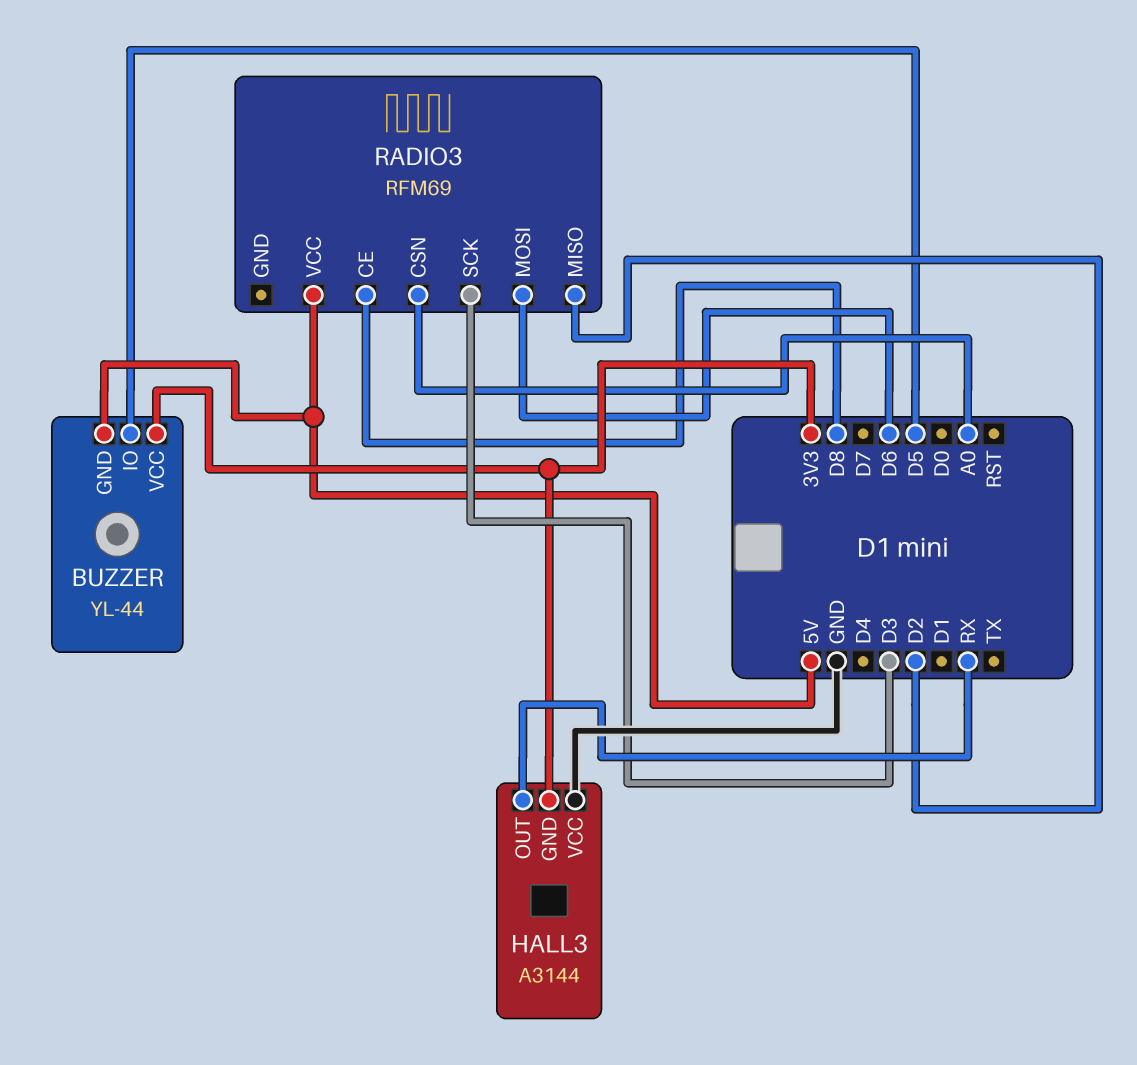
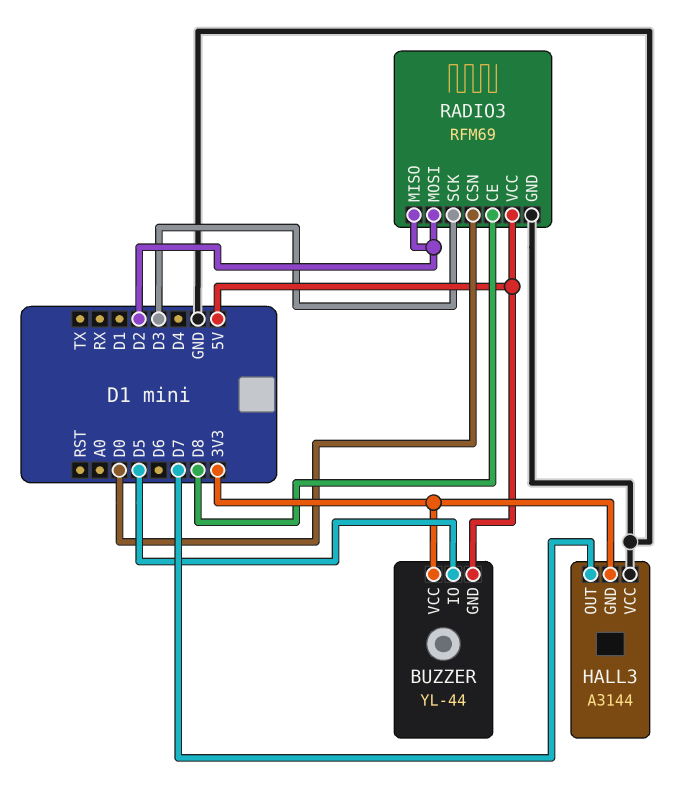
HALL3 pin OUT: RX -> D7
RADIO3 pin CSN: A0 -> D0
RADIO3 pin GND: none -> GND
RADIO3 pin MOSI: D6 -> D2

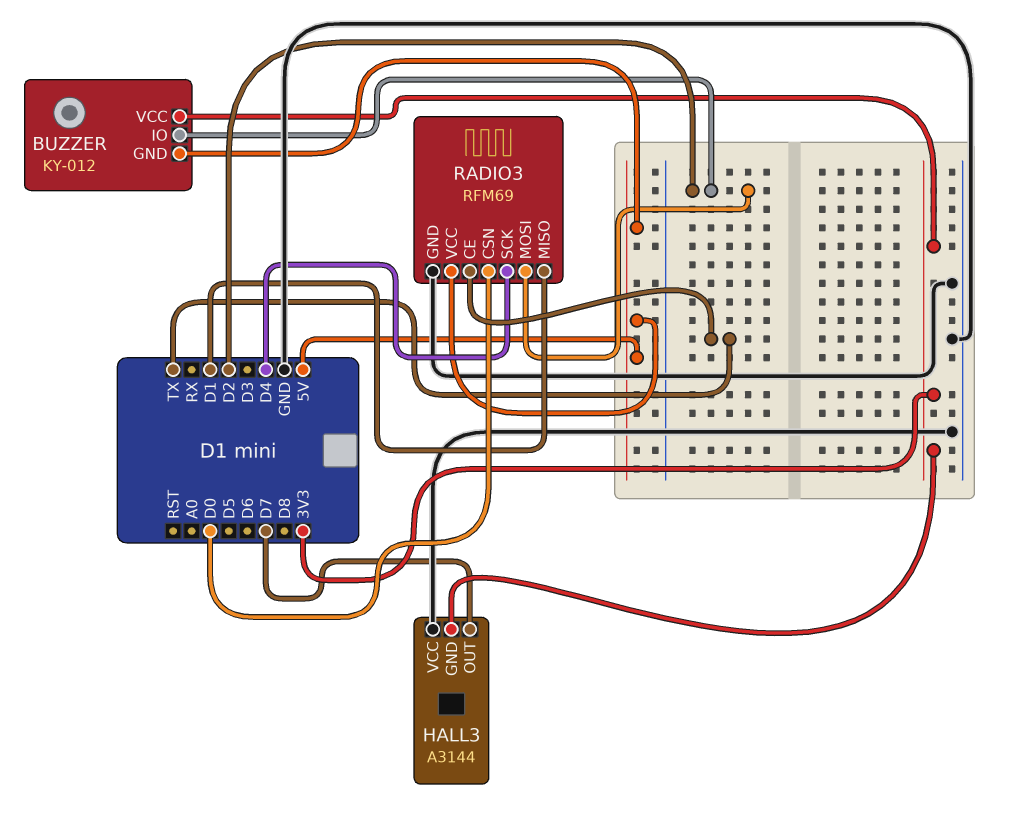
BUZZER: YL-44 -> KY-012
BUZZER pin IO: D5 -> D2
RADIO3 pin CE: D8 -> TX
RADIO3 pin MISO: D2 -> D1
RADIO3 pin SCK: D3 -> D4

